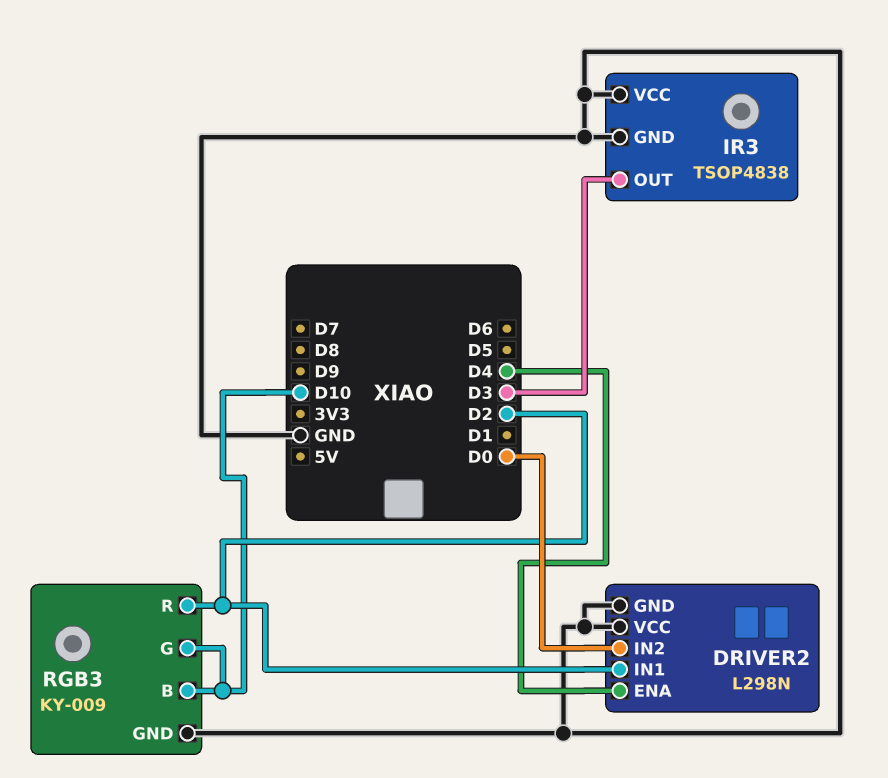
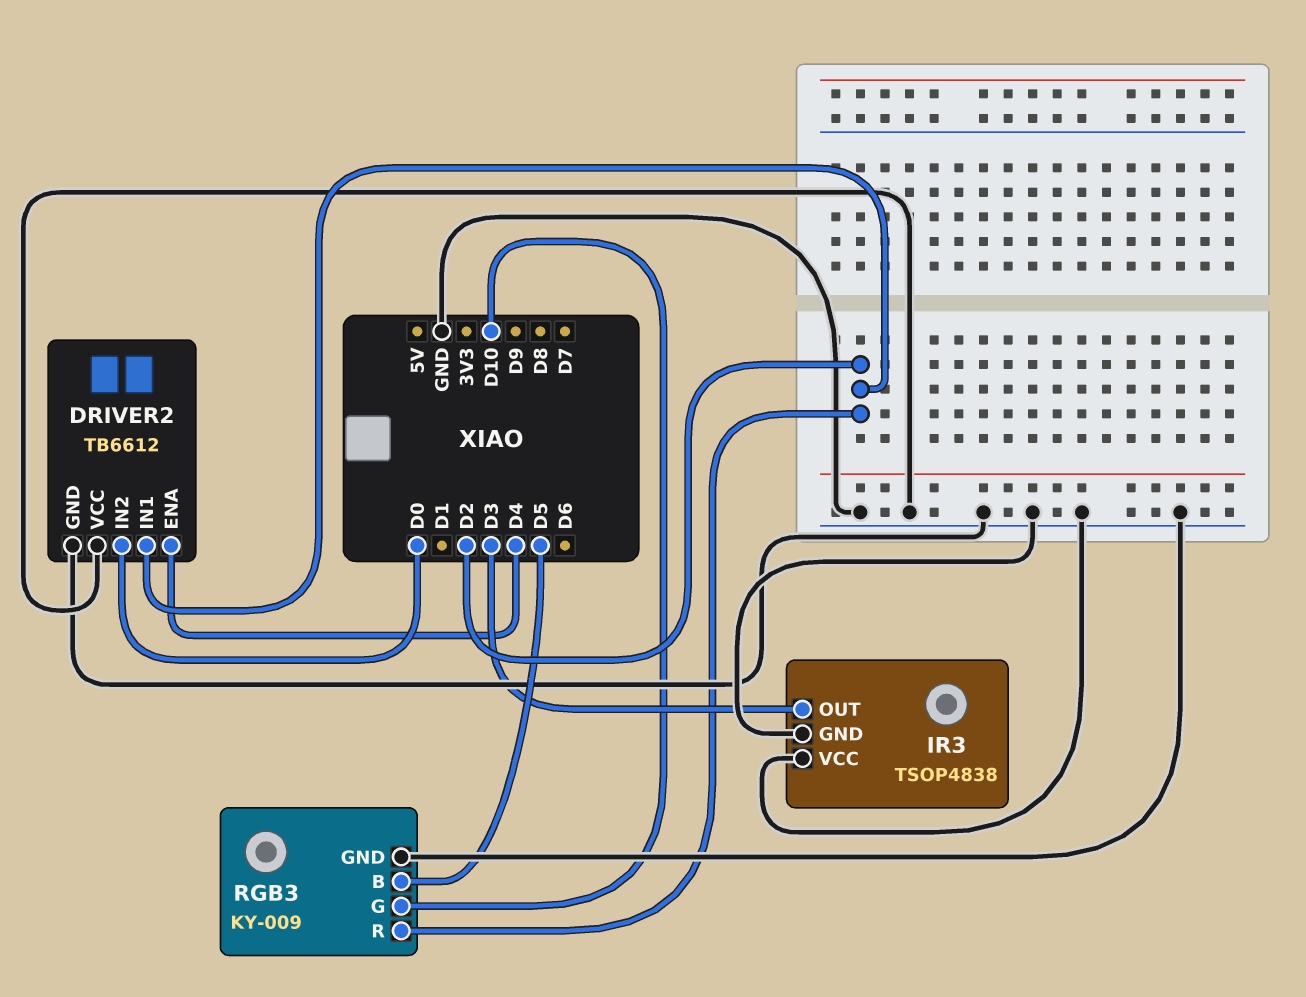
DRIVER2: L298N -> TB6612
RGB3 pin B: D10 -> D5

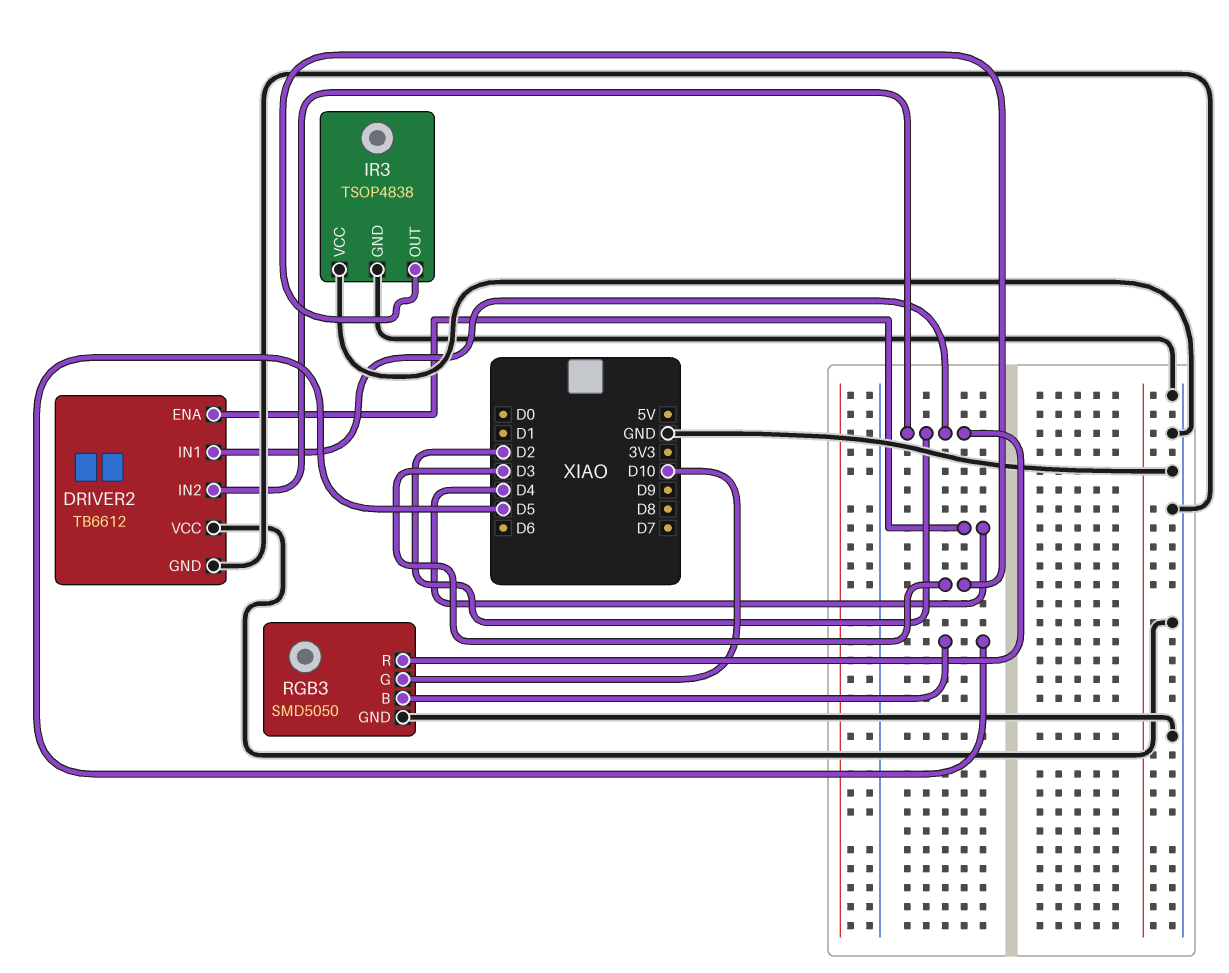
DRIVER2 pin IN2: D0 -> D2
RGB3: KY-009 -> SMD5050

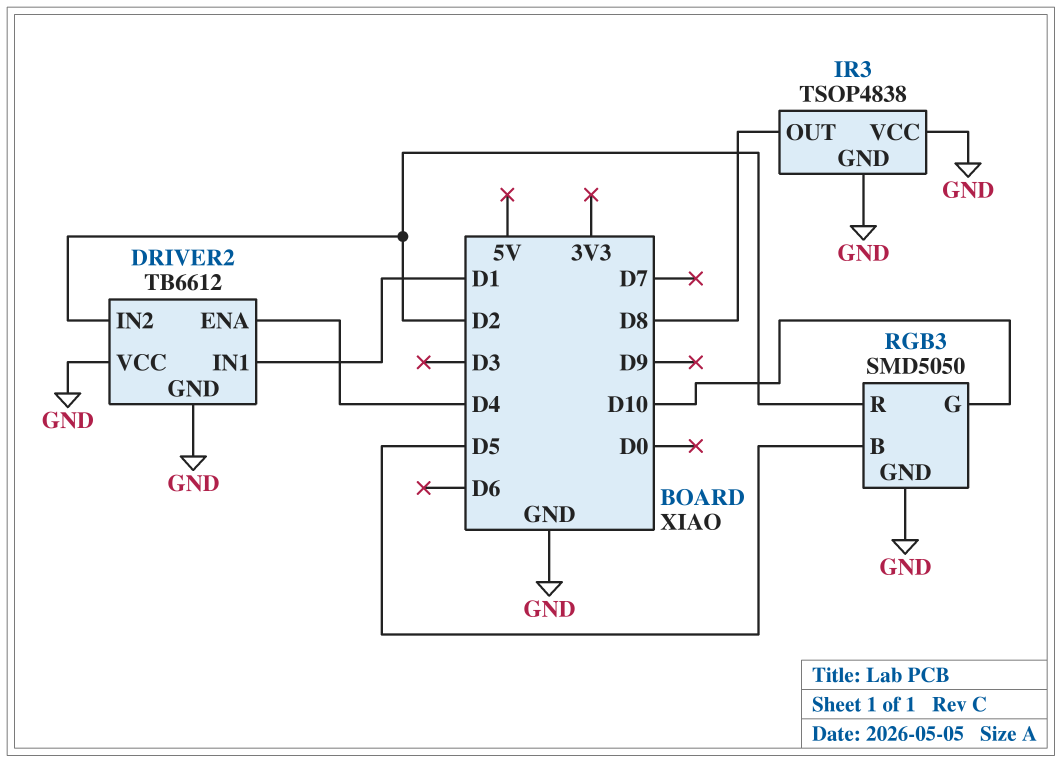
DRIVER2 pin IN1: D2 -> D1
IR3 pin OUT: D3 -> D8

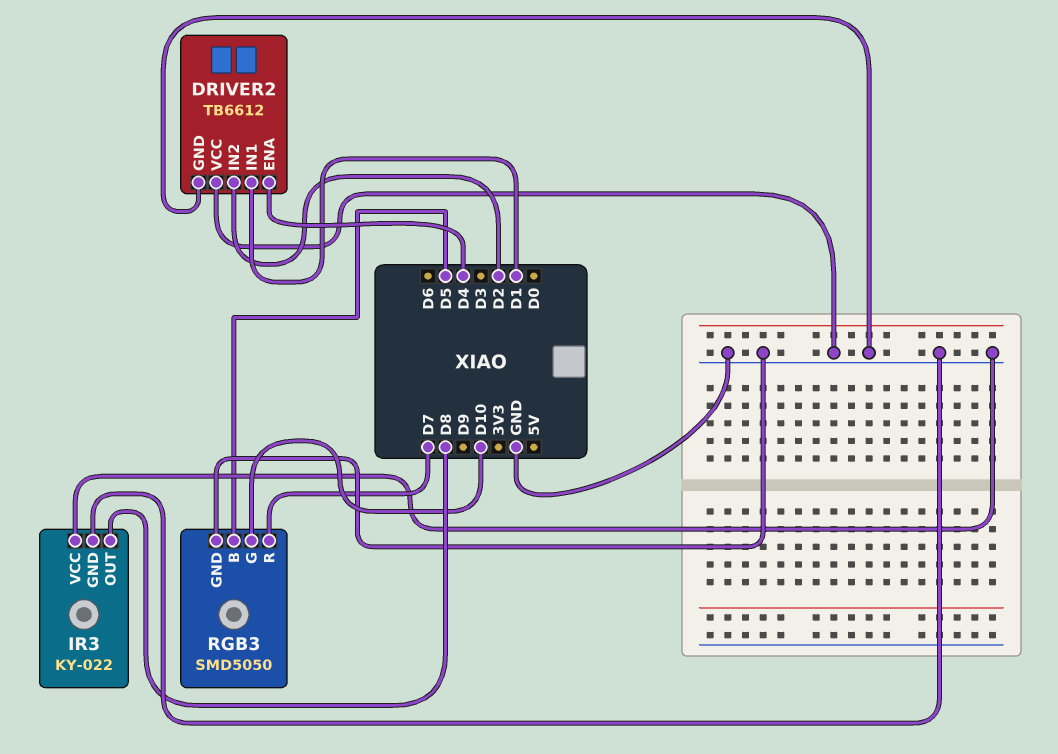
IR3: TSOP4838 -> KY-022
RGB3 pin R: D2 -> D7

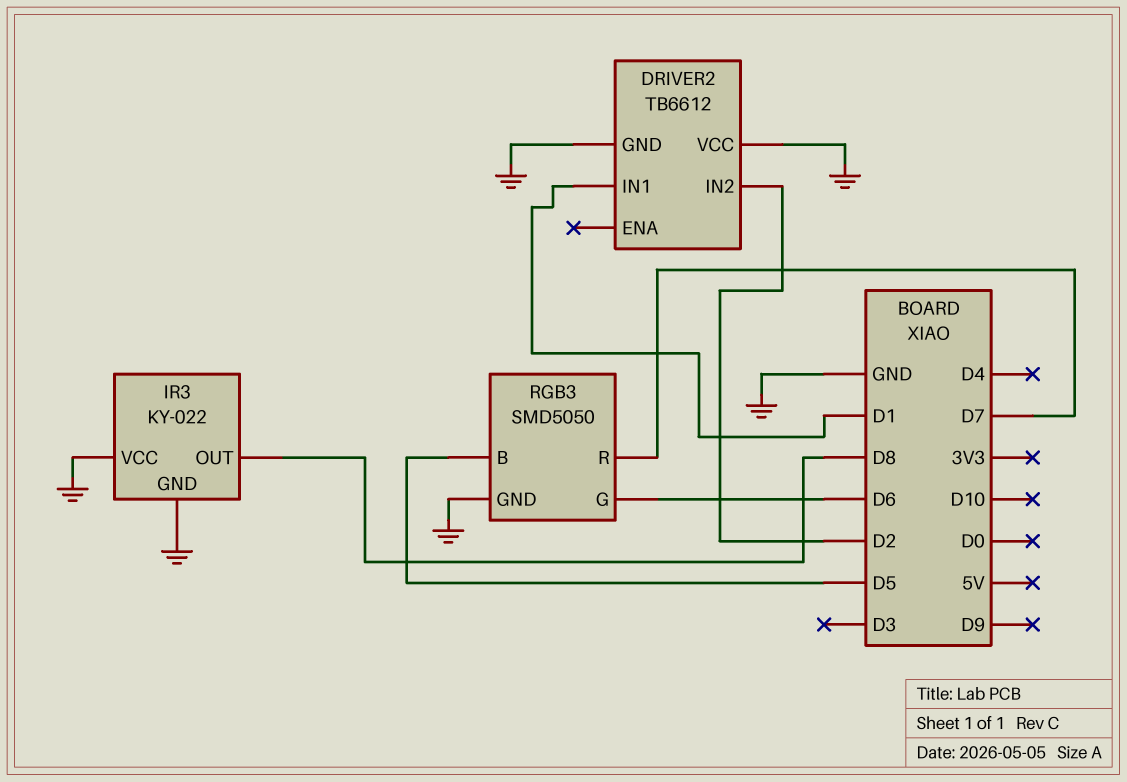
DRIVER2 pin ENA: D4 -> none
RGB3 pin G: D10 -> D6

